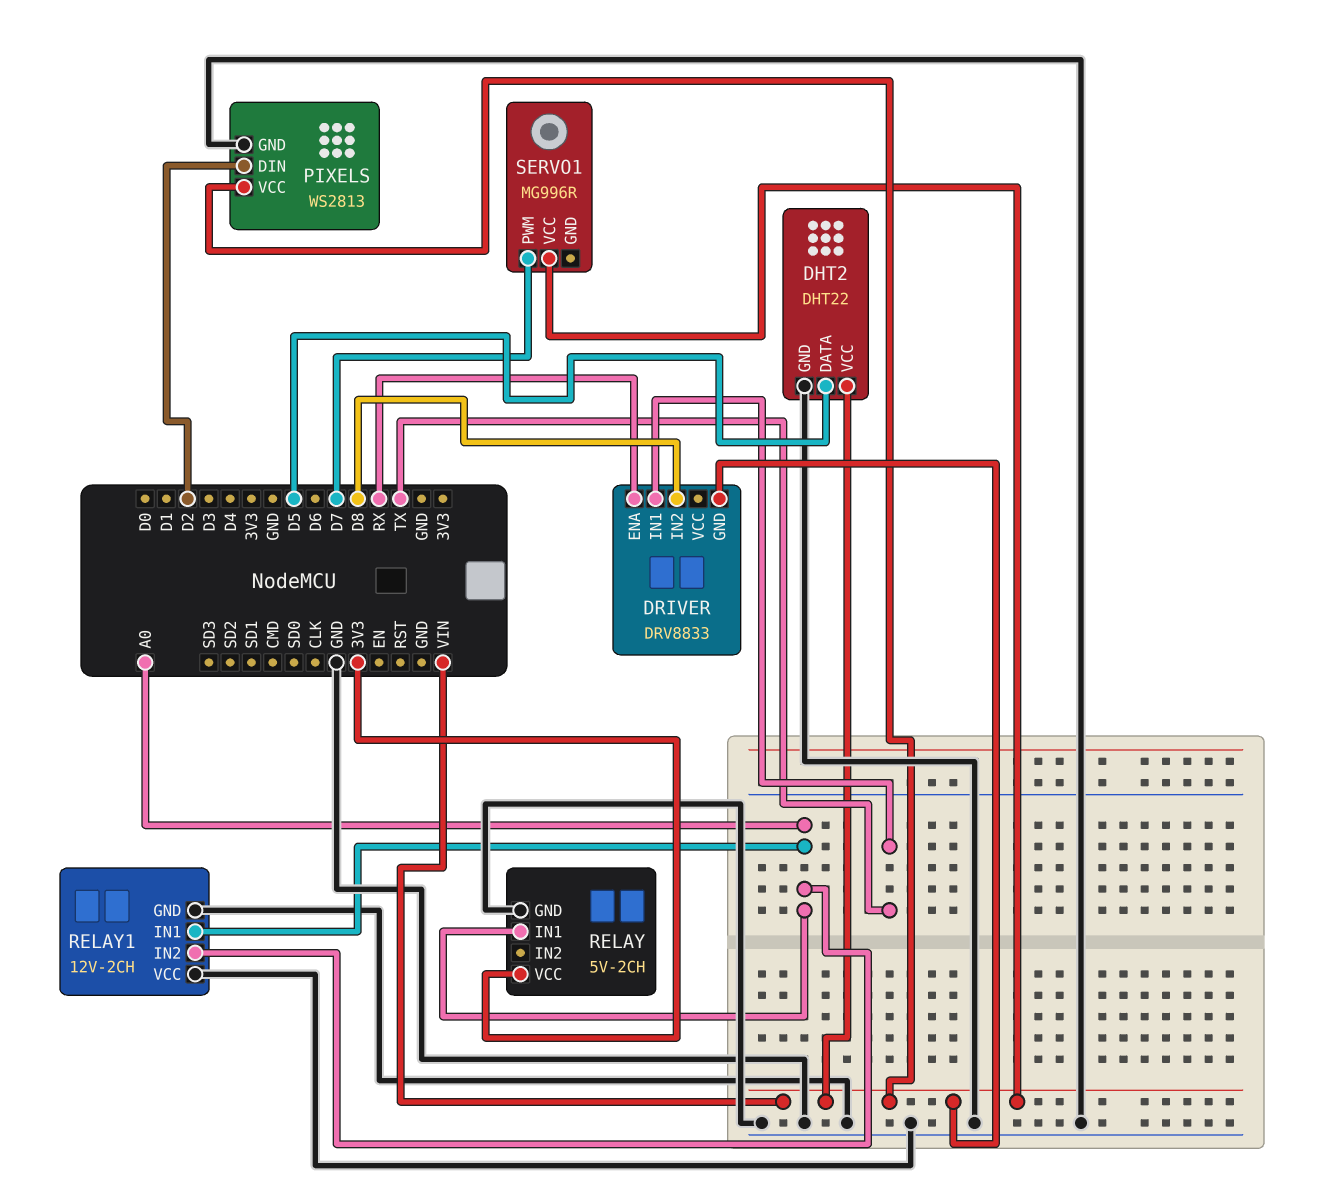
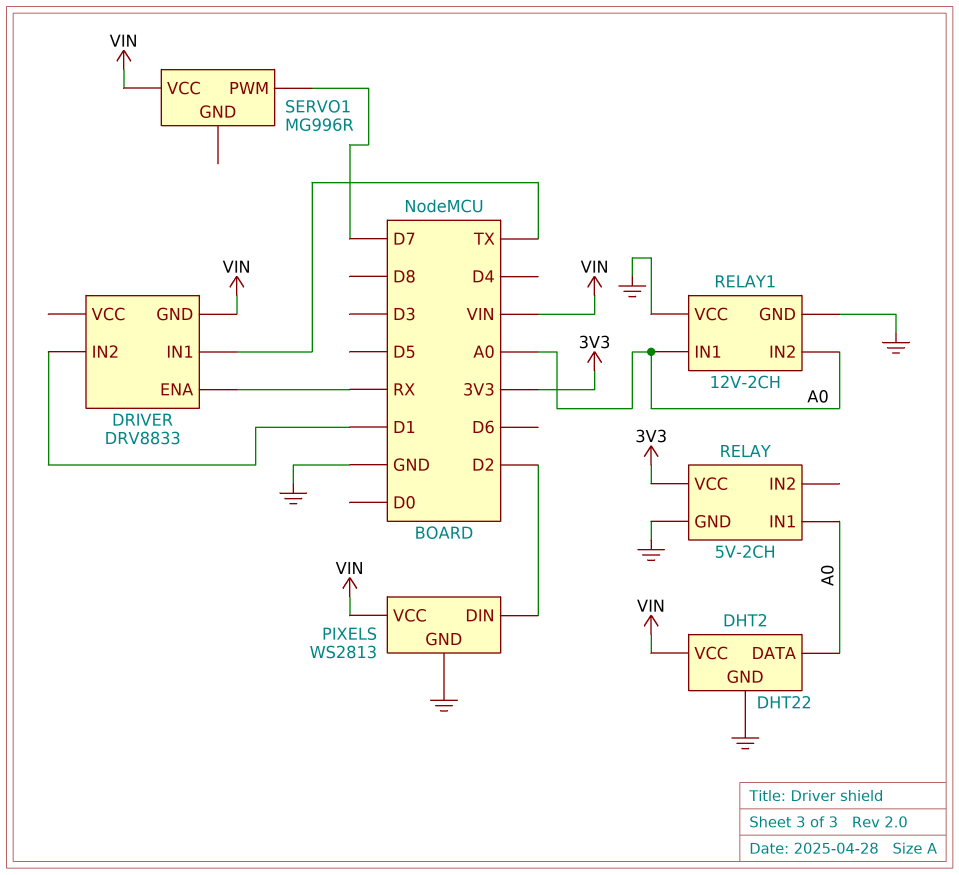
DHT2 pin DATA: D5 -> A0
DRIVER pin IN2: D8 -> D1

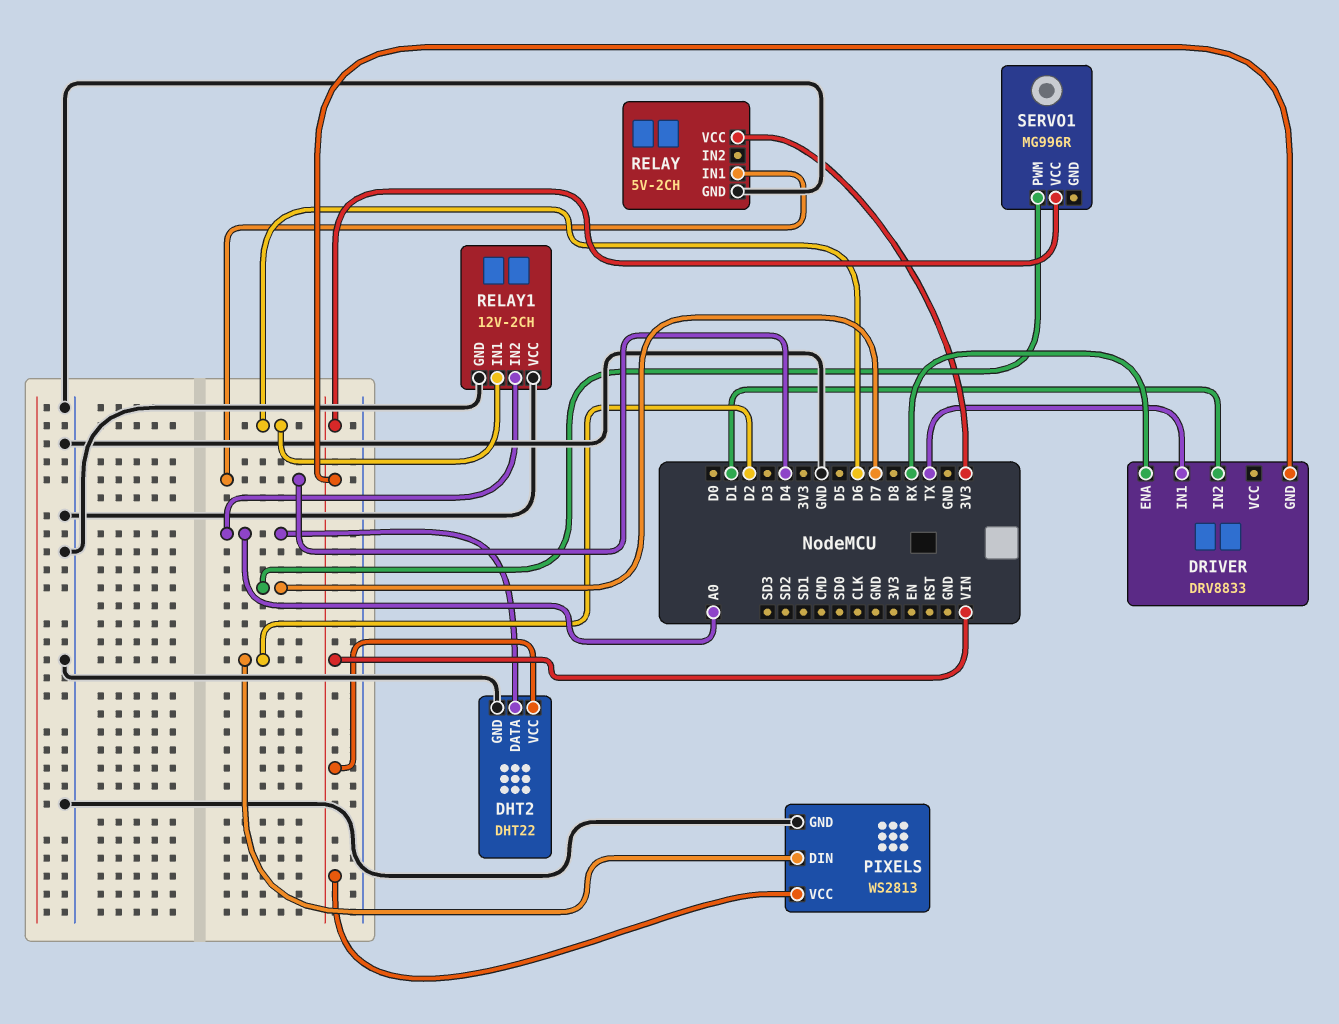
RELAY pin IN1: A0 -> D4
RELAY1 pin IN1: A0 -> D6

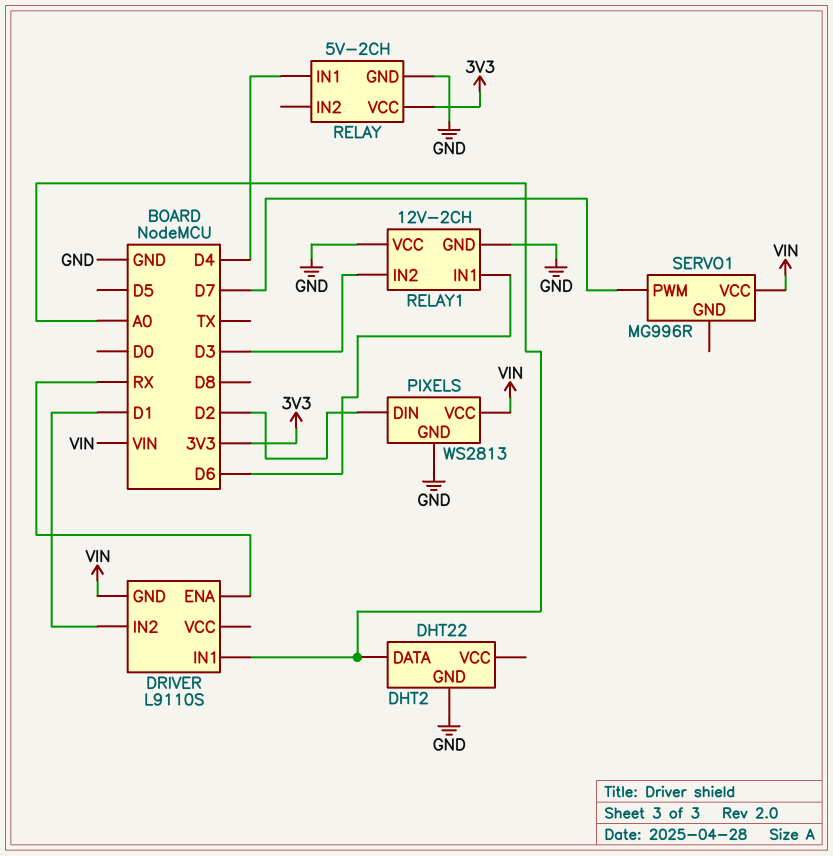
DHT2 pin VCC: VIN -> none
DRIVER: DRV8833 -> L9110S
DRIVER pin IN1: TX -> A0
RELAY1 pin IN2: A0 -> D3

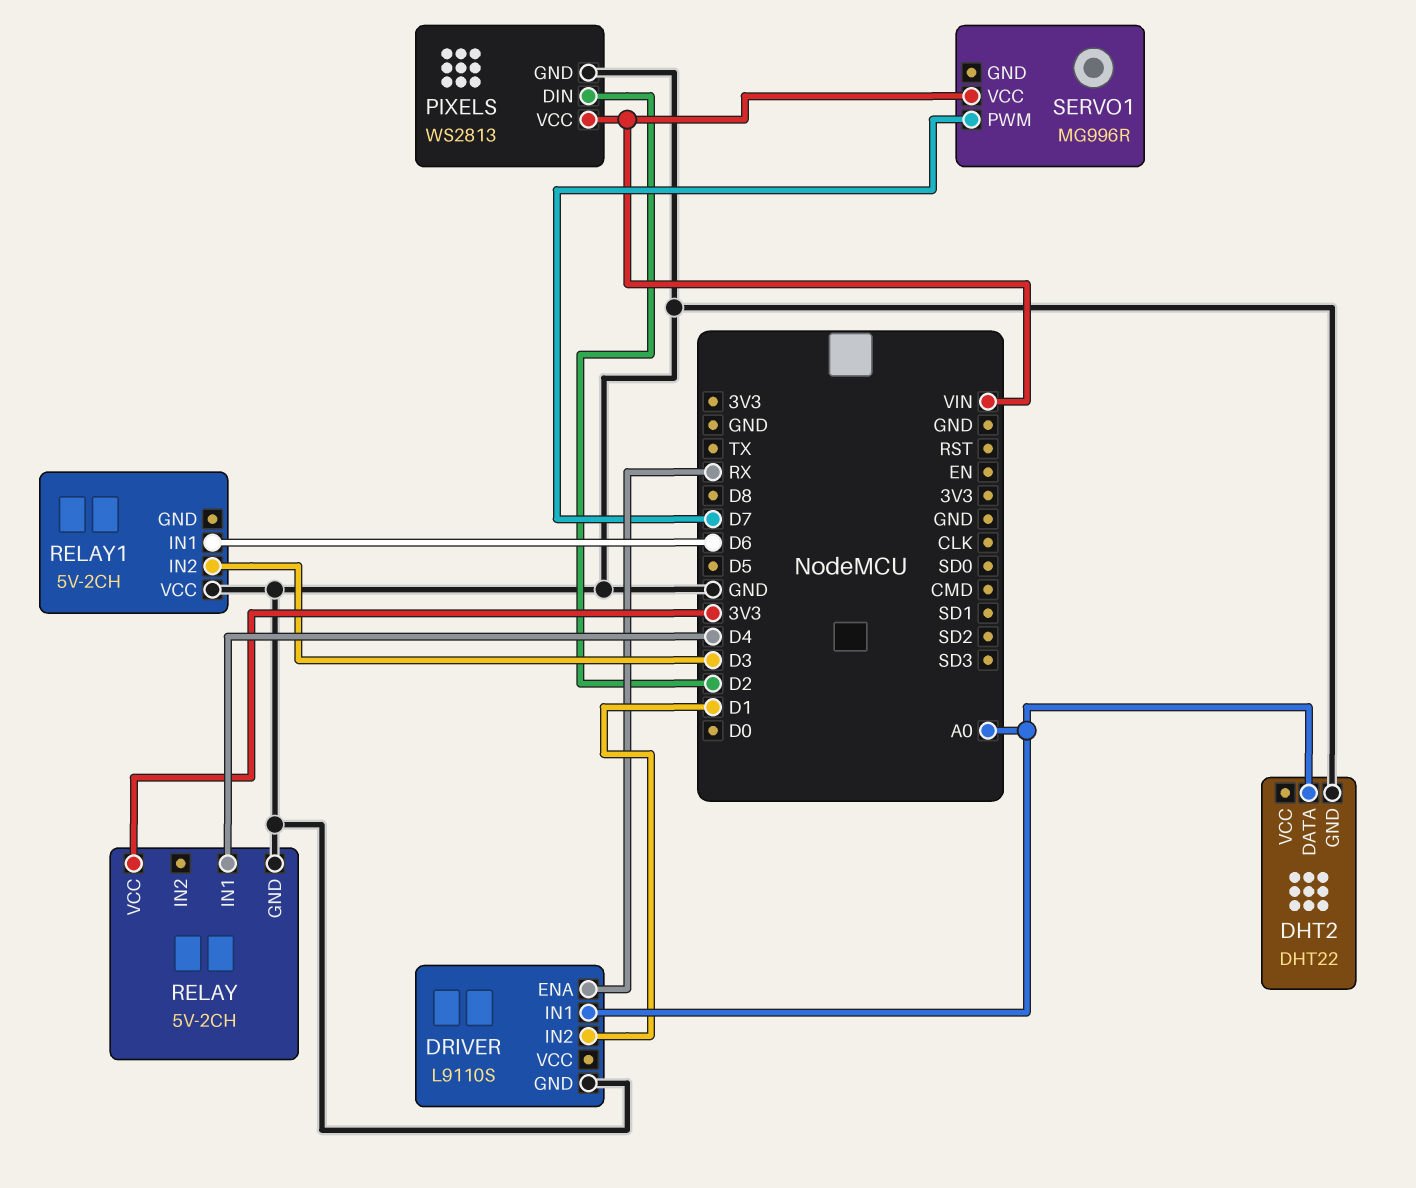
DRIVER pin GND: VIN -> GND
RELAY1: 12V-2CH -> 5V-2CH
RELAY1 pin GND: GND -> none

